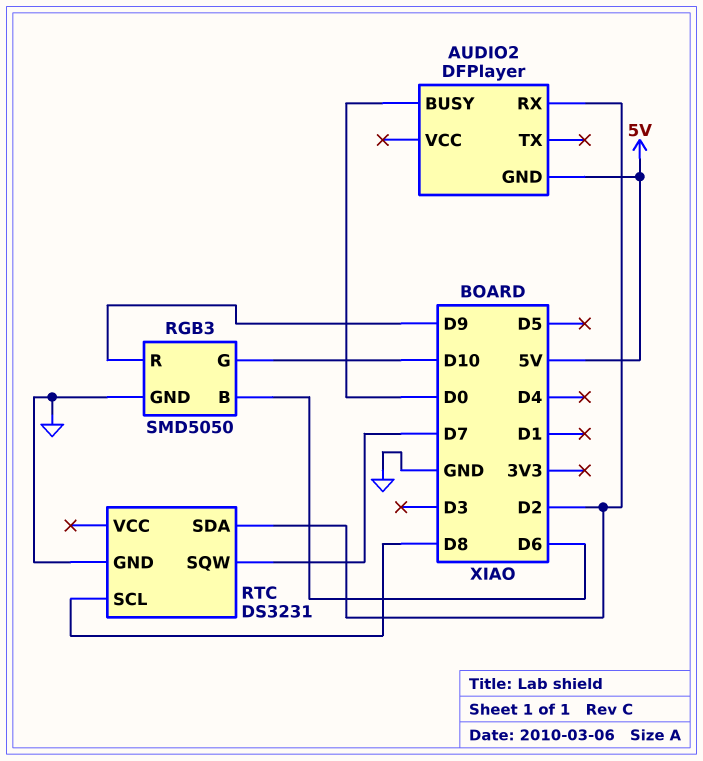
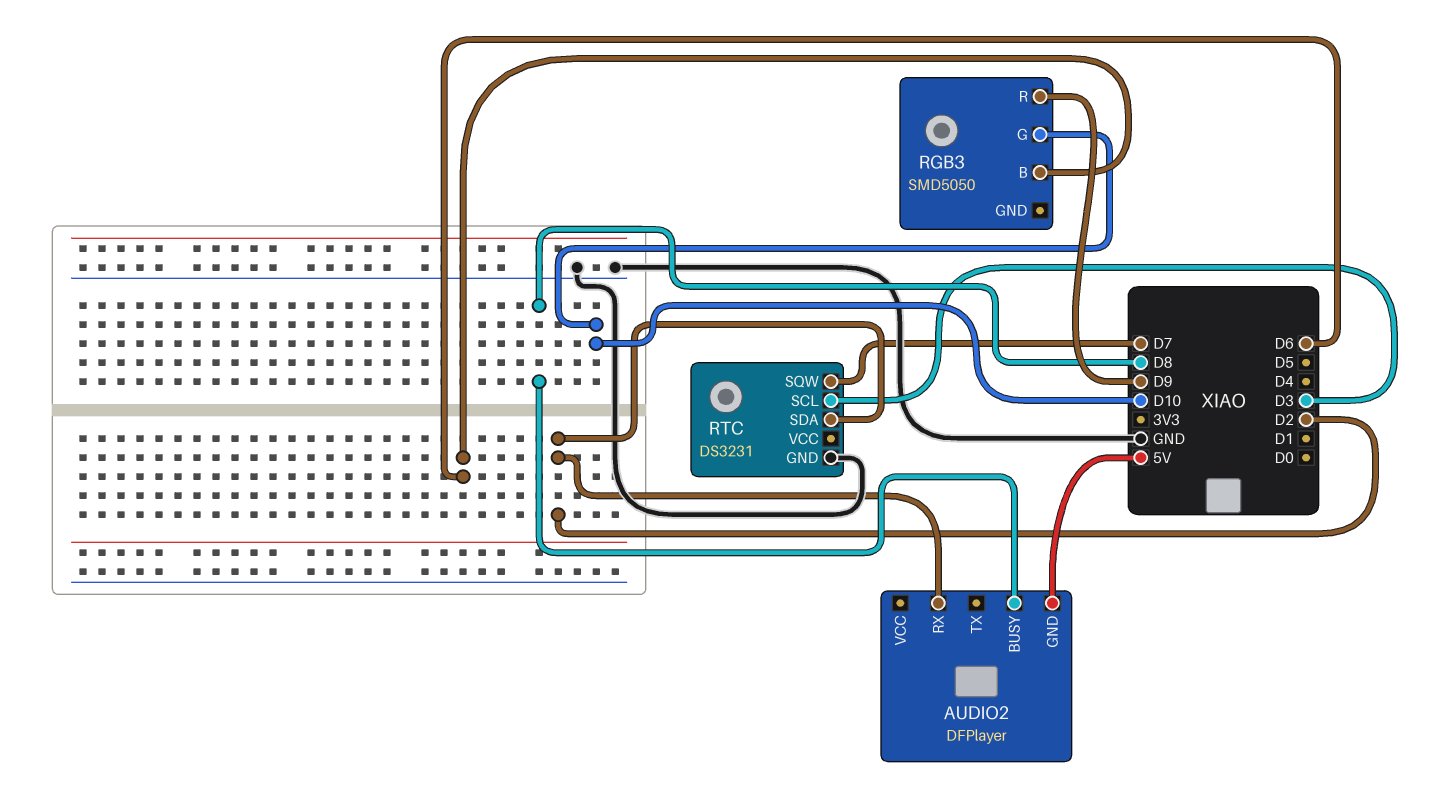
AUDIO2 pin BUSY: D0 -> D8
RGB3 pin GND: GND -> none
RTC pin SCL: D8 -> D3

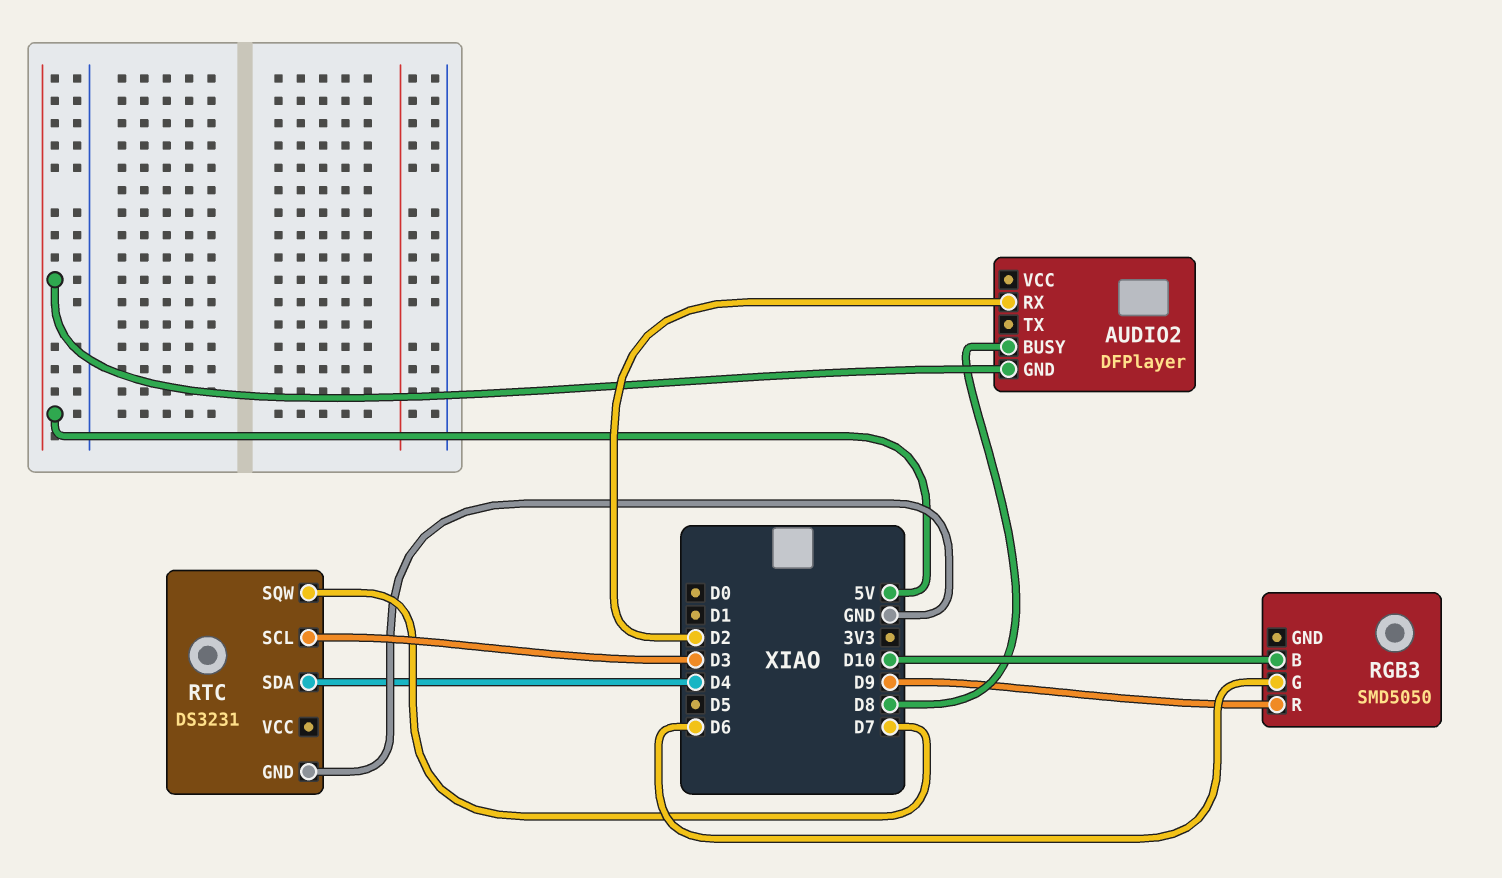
RGB3 pin B: D6 -> D10
RGB3 pin G: D10 -> D6
RTC pin SDA: D2 -> D4

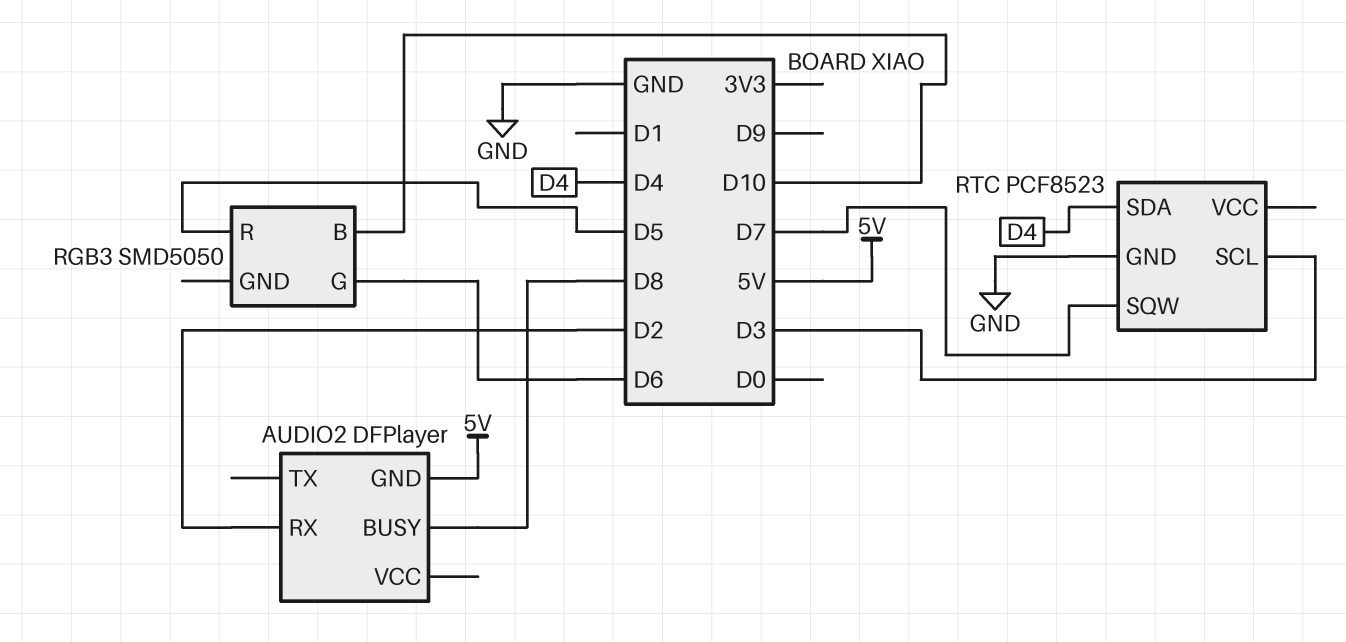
RGB3 pin R: D9 -> D5
RTC: DS3231 -> PCF8523

